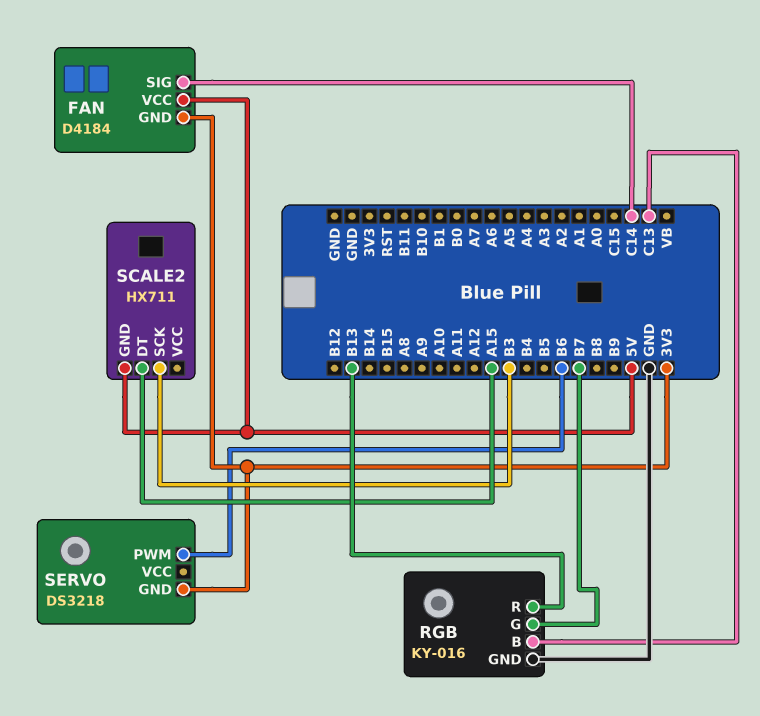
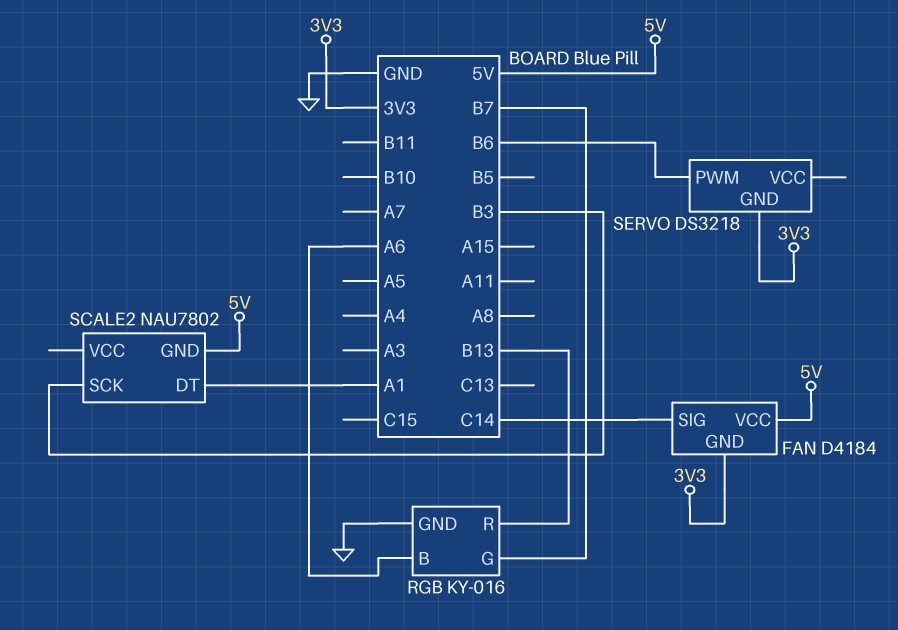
RGB pin B: C13 -> A6
SCALE2: HX711 -> NAU7802
SCALE2 pin DT: A15 -> A1

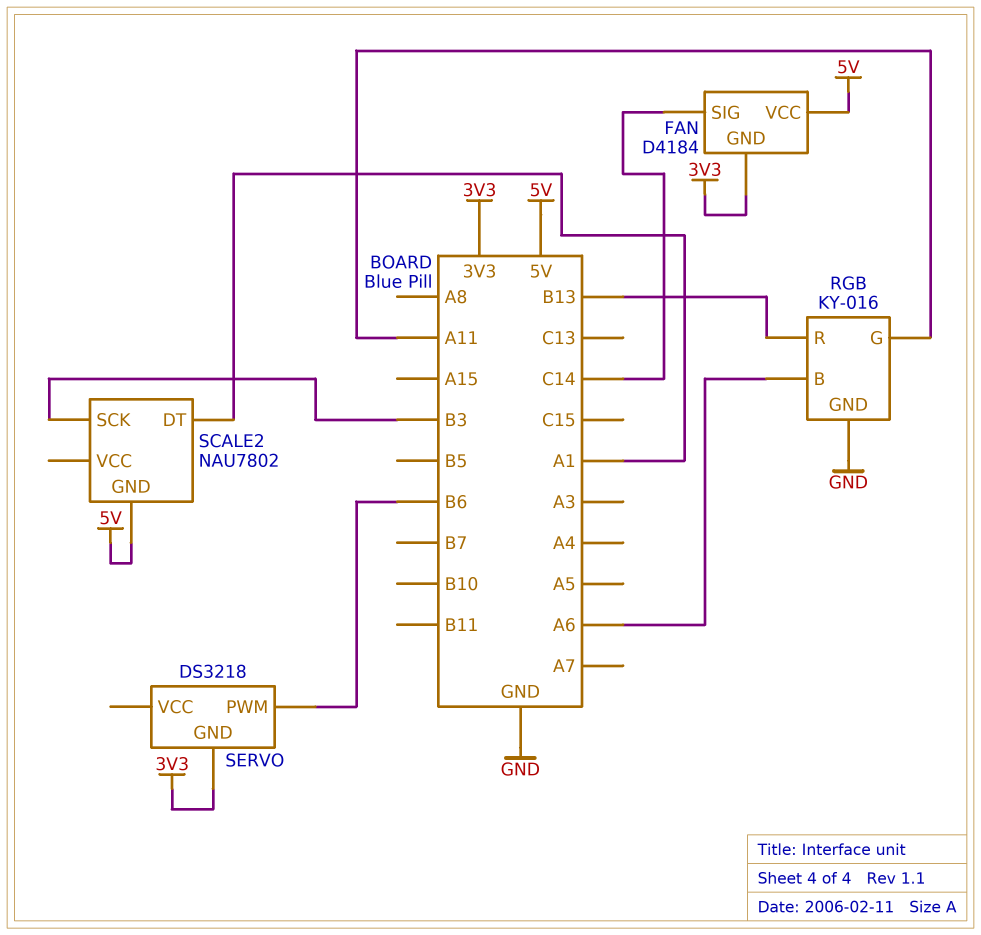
RGB pin G: B7 -> A11

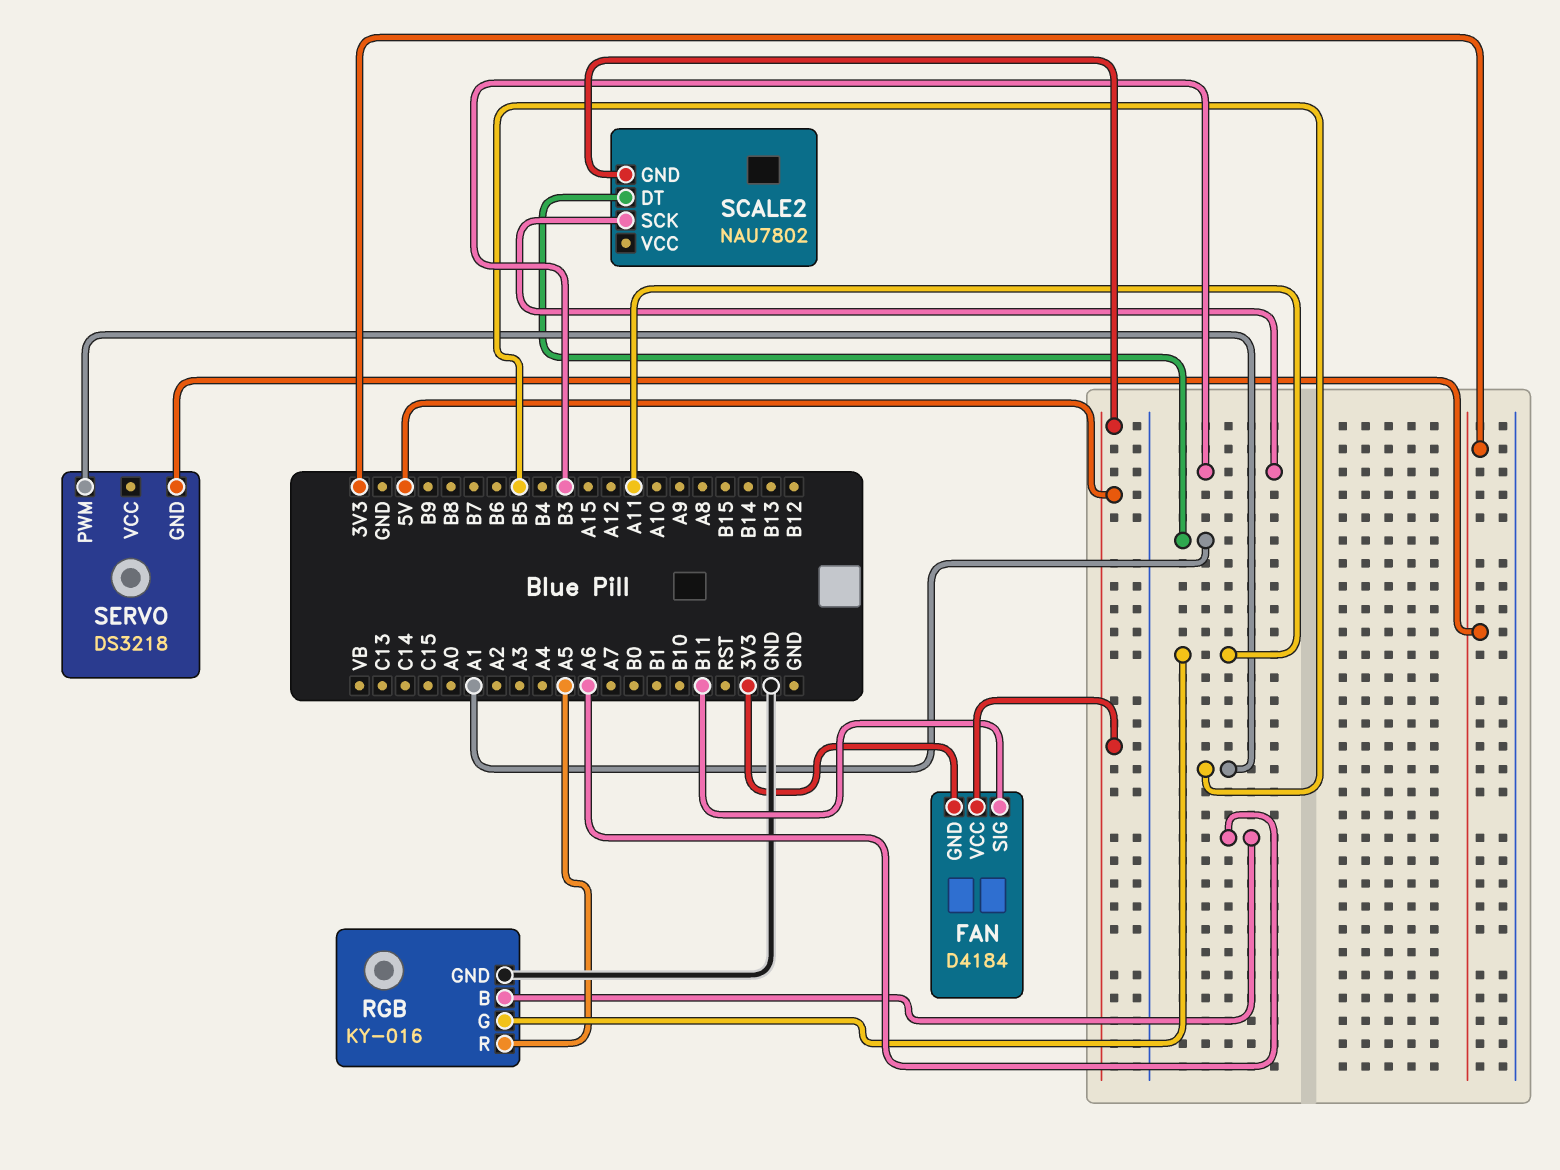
FAN pin SIG: C14 -> B11
RGB pin R: B13 -> A5
SERVO pin PWM: B6 -> B5

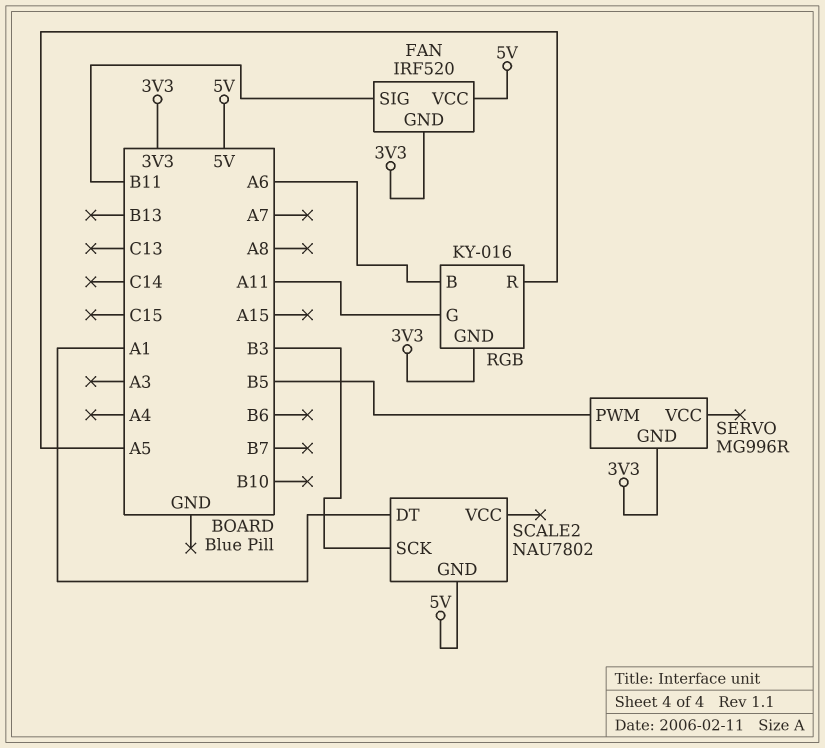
FAN: D4184 -> IRF520
RGB pin GND: GND -> 3V3
SERVO: DS3218 -> MG996R

